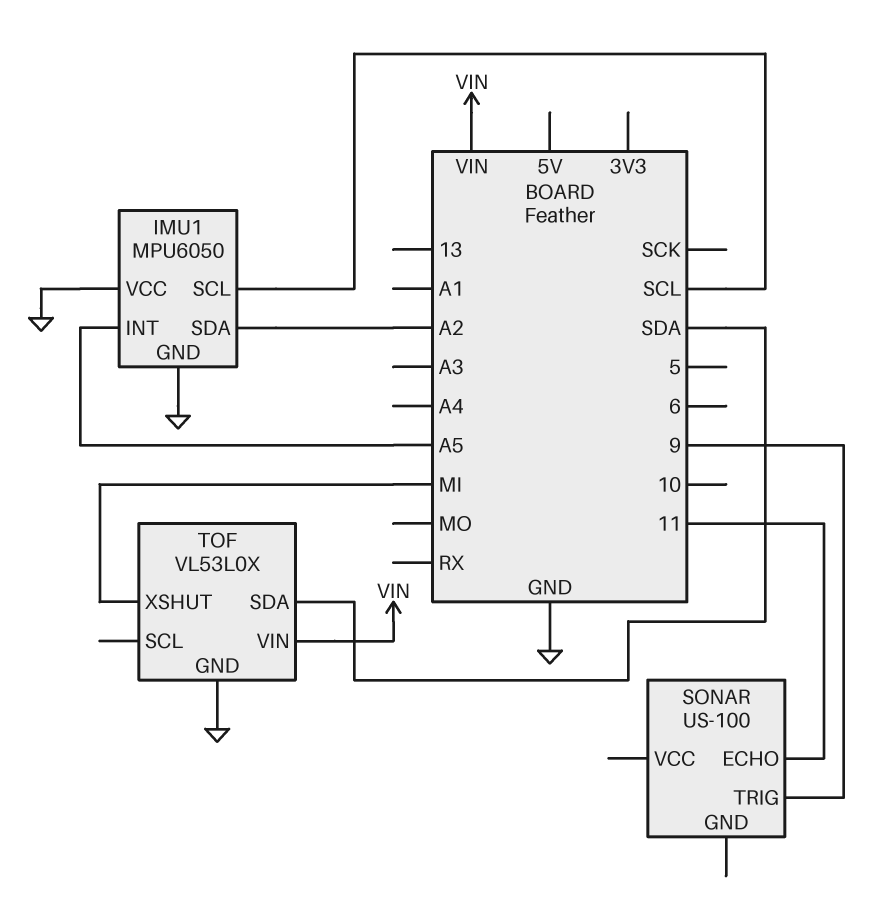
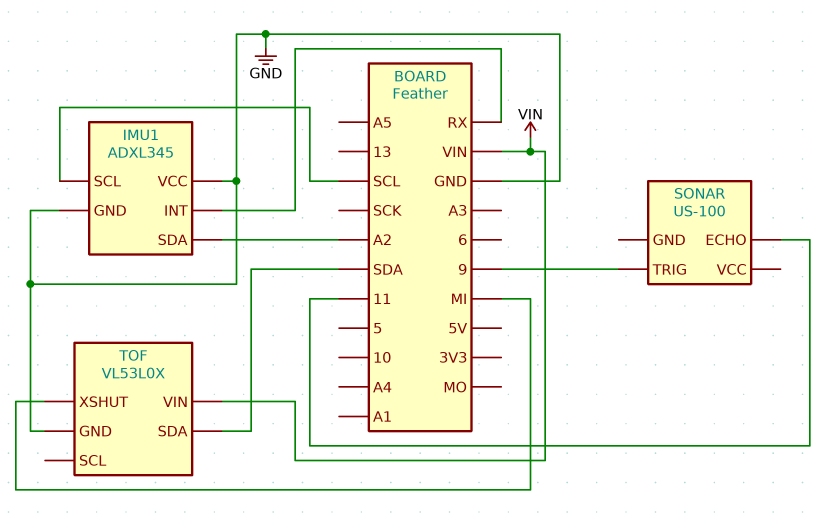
IMU1: MPU6050 -> ADXL345
IMU1 pin INT: A5 -> RX

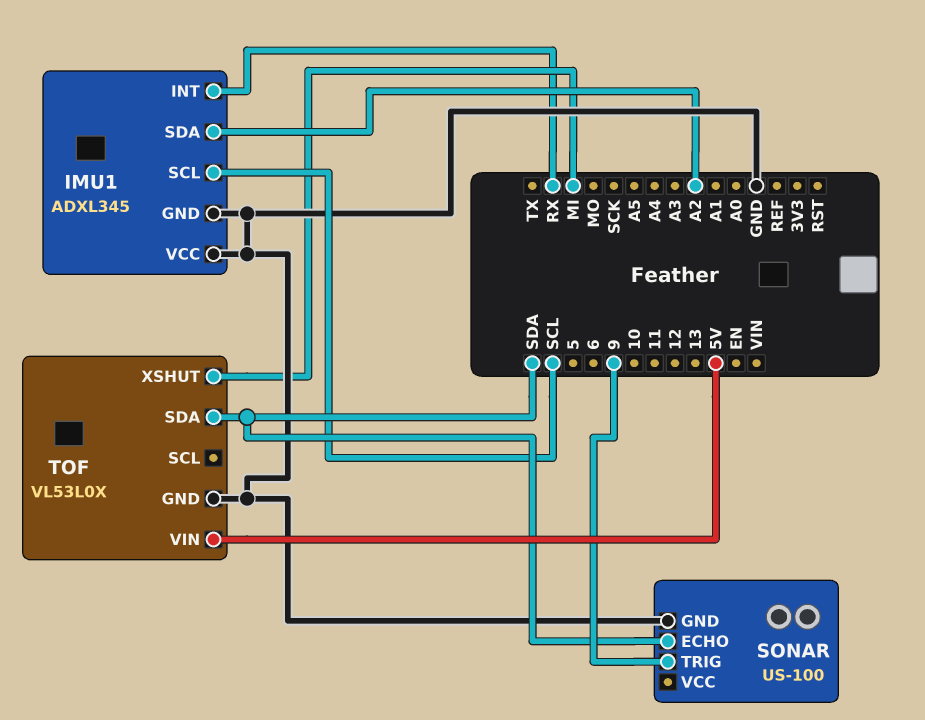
SONAR pin ECHO: 11 -> SDA
SONAR pin GND: none -> GND
TOF pin VIN: VIN -> 5V

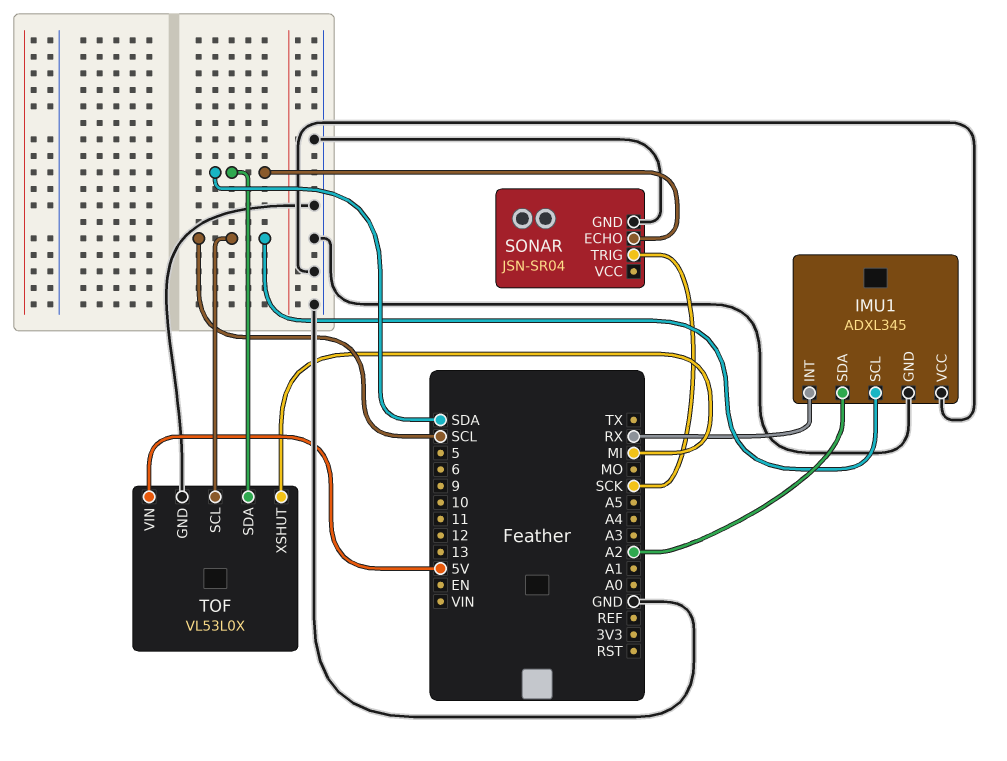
SONAR: US-100 -> JSN-SR04
SONAR pin TRIG: 9 -> SCK
TOF pin SCL: none -> SCL

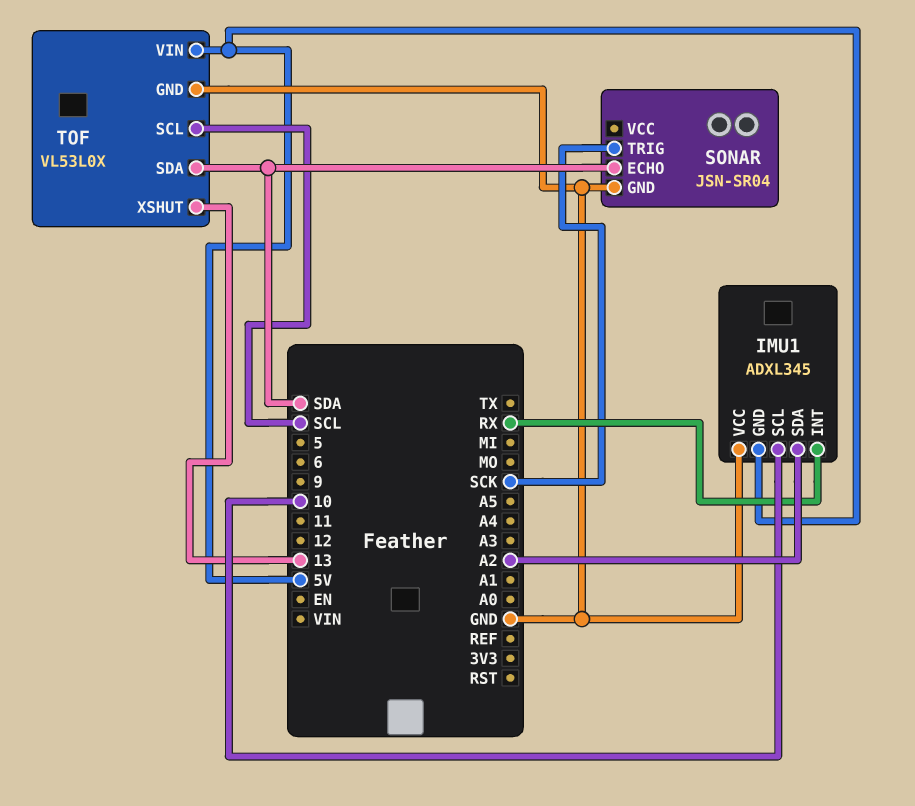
IMU1 pin GND: GND -> 5V
IMU1 pin SCL: SCL -> 10
TOF pin XSHUT: MI -> 13

